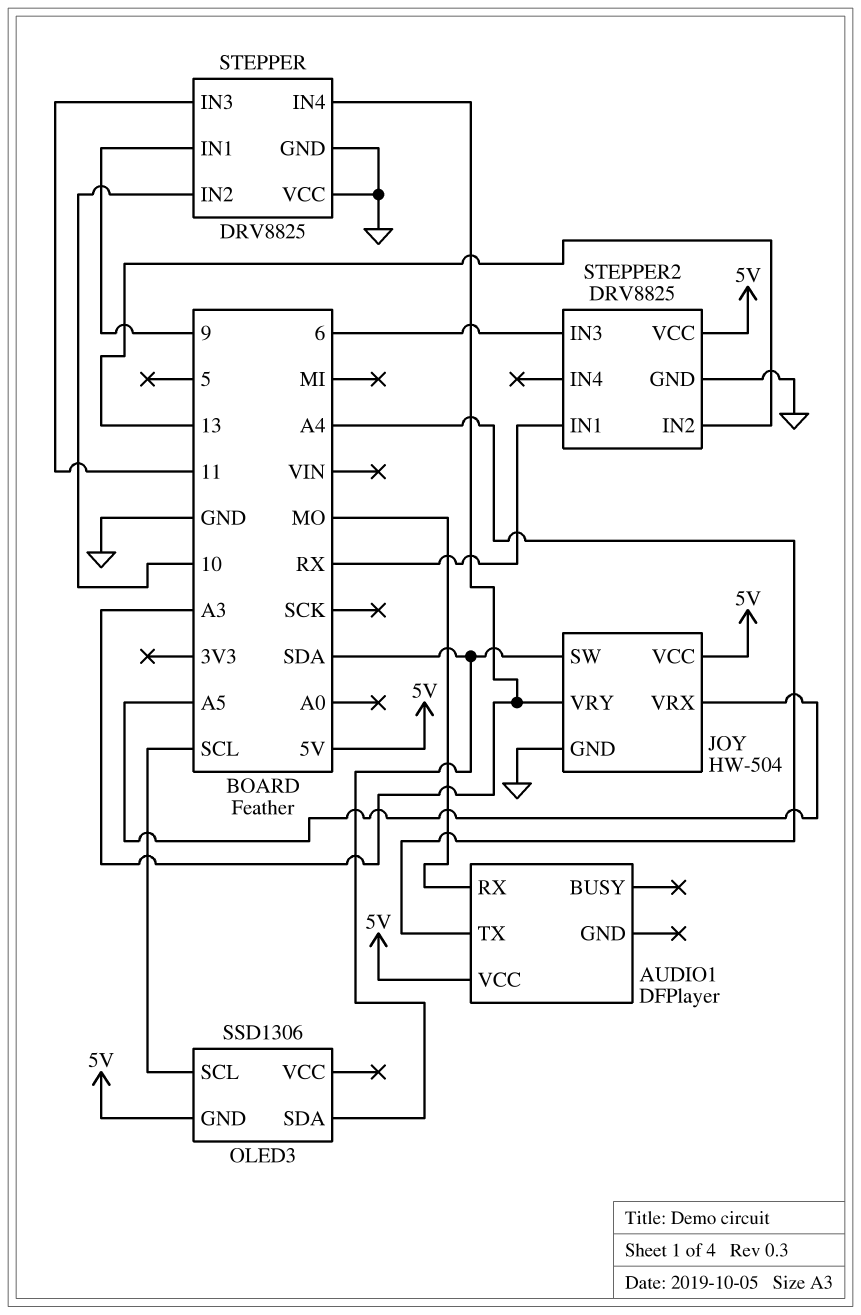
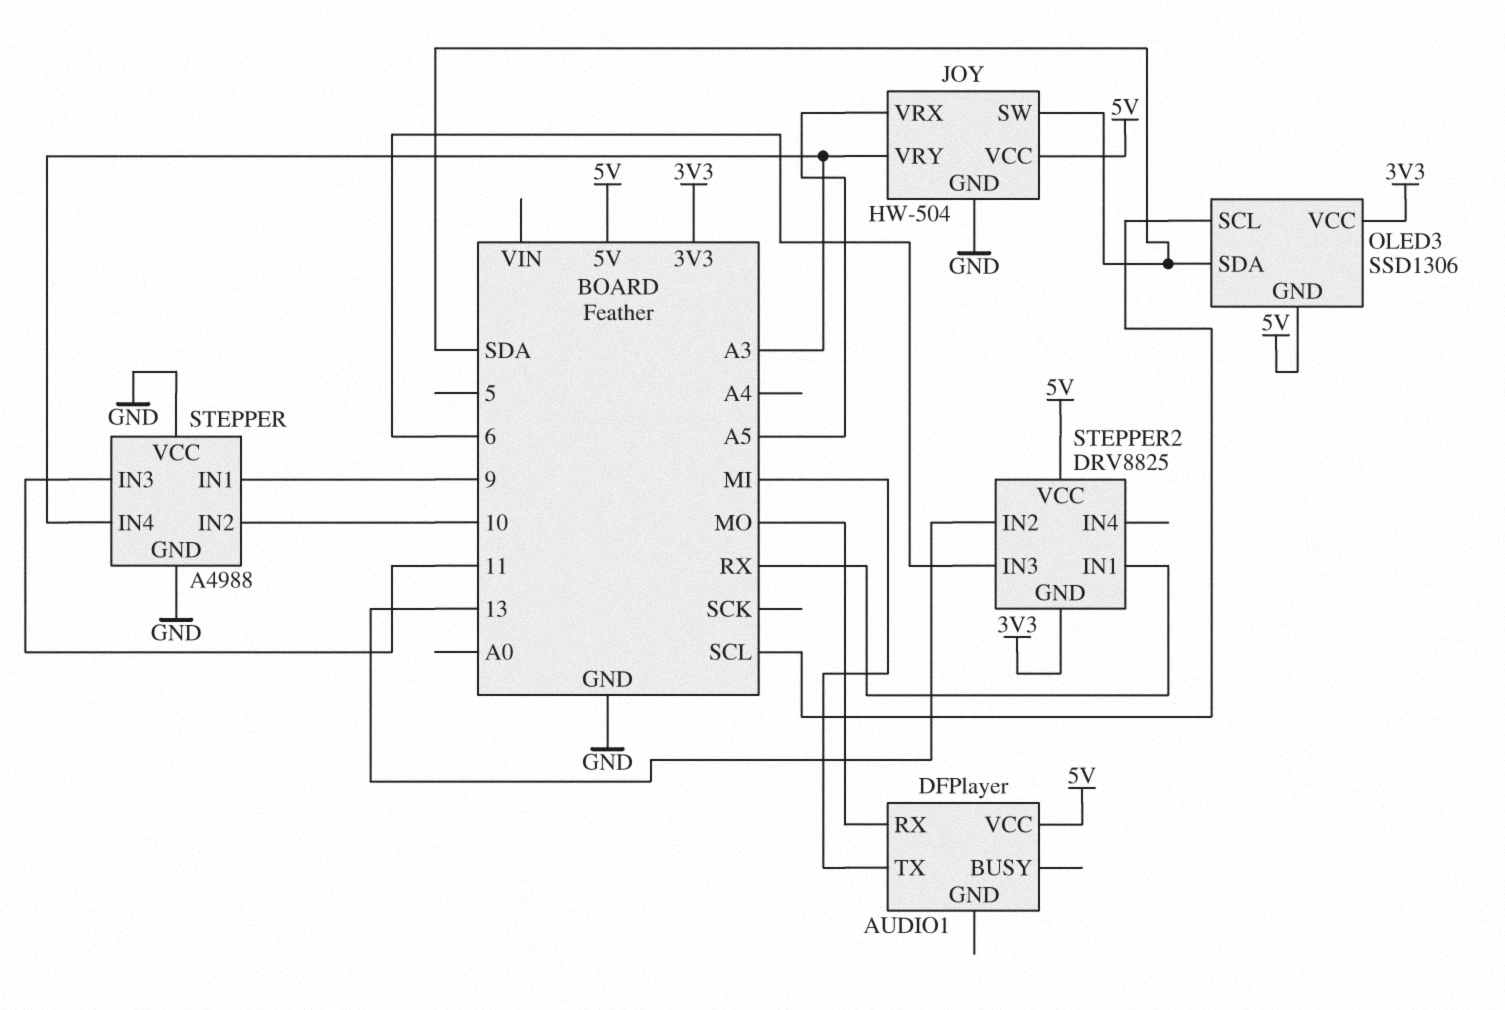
AUDIO1 pin TX: A4 -> MI
OLED3 pin VCC: none -> 3V3
STEPPER: DRV8825 -> A4988
STEPPER2 pin GND: GND -> 3V3

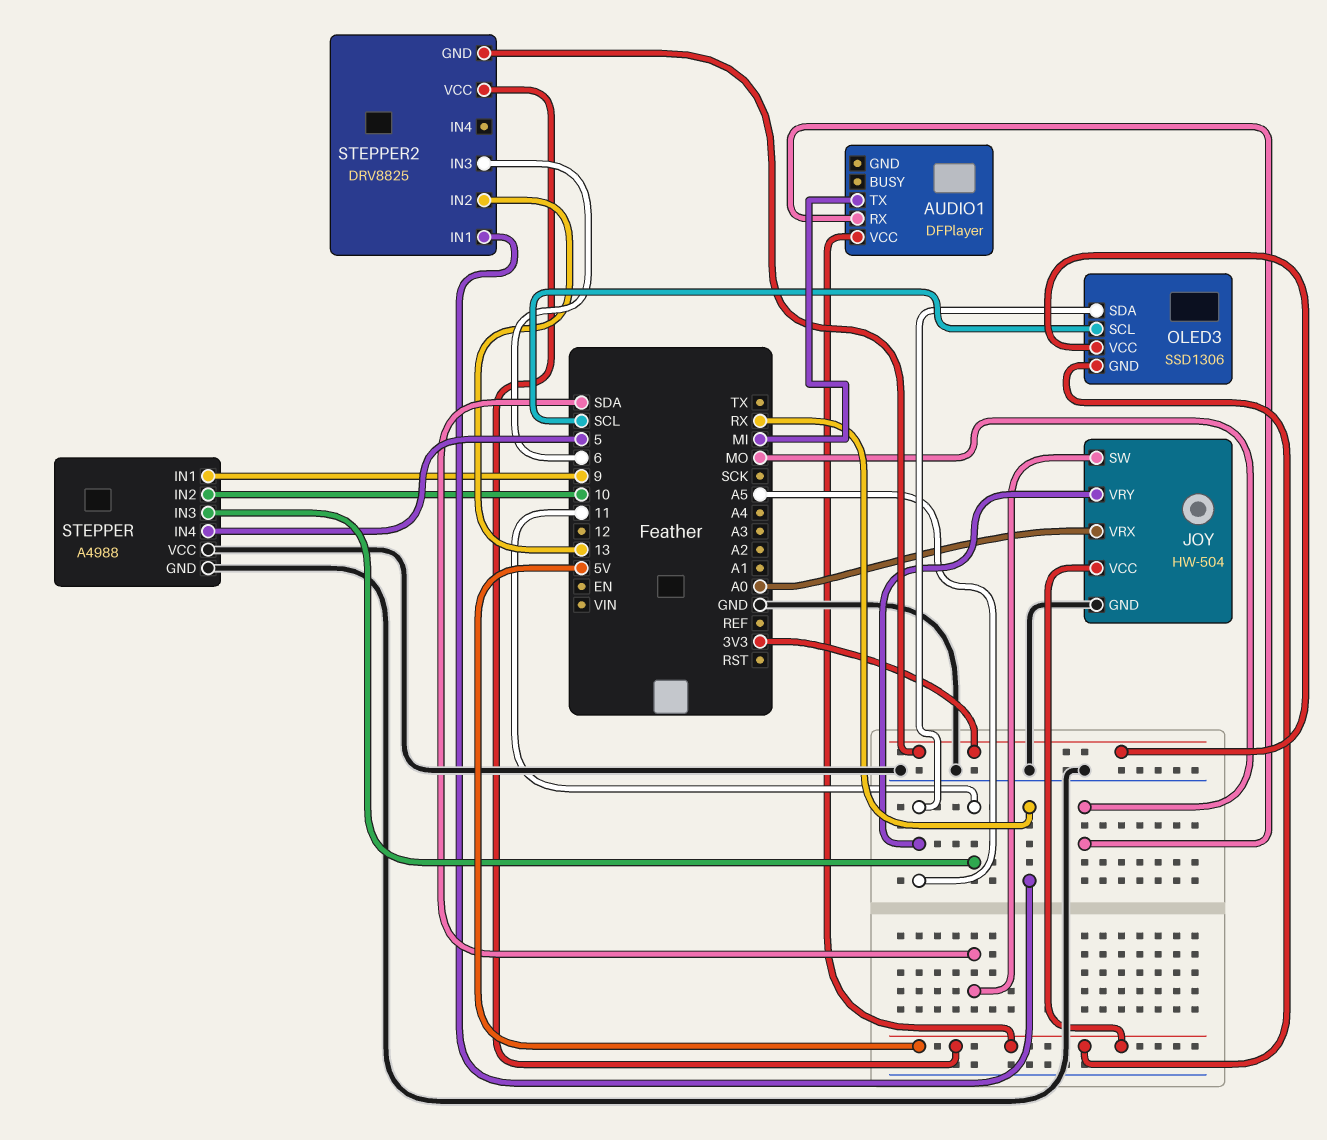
JOY pin VRX: A5 -> A0
JOY pin VRY: A3 -> A5
OLED3 pin SDA: SDA -> A5
STEPPER pin IN4: A3 -> 5

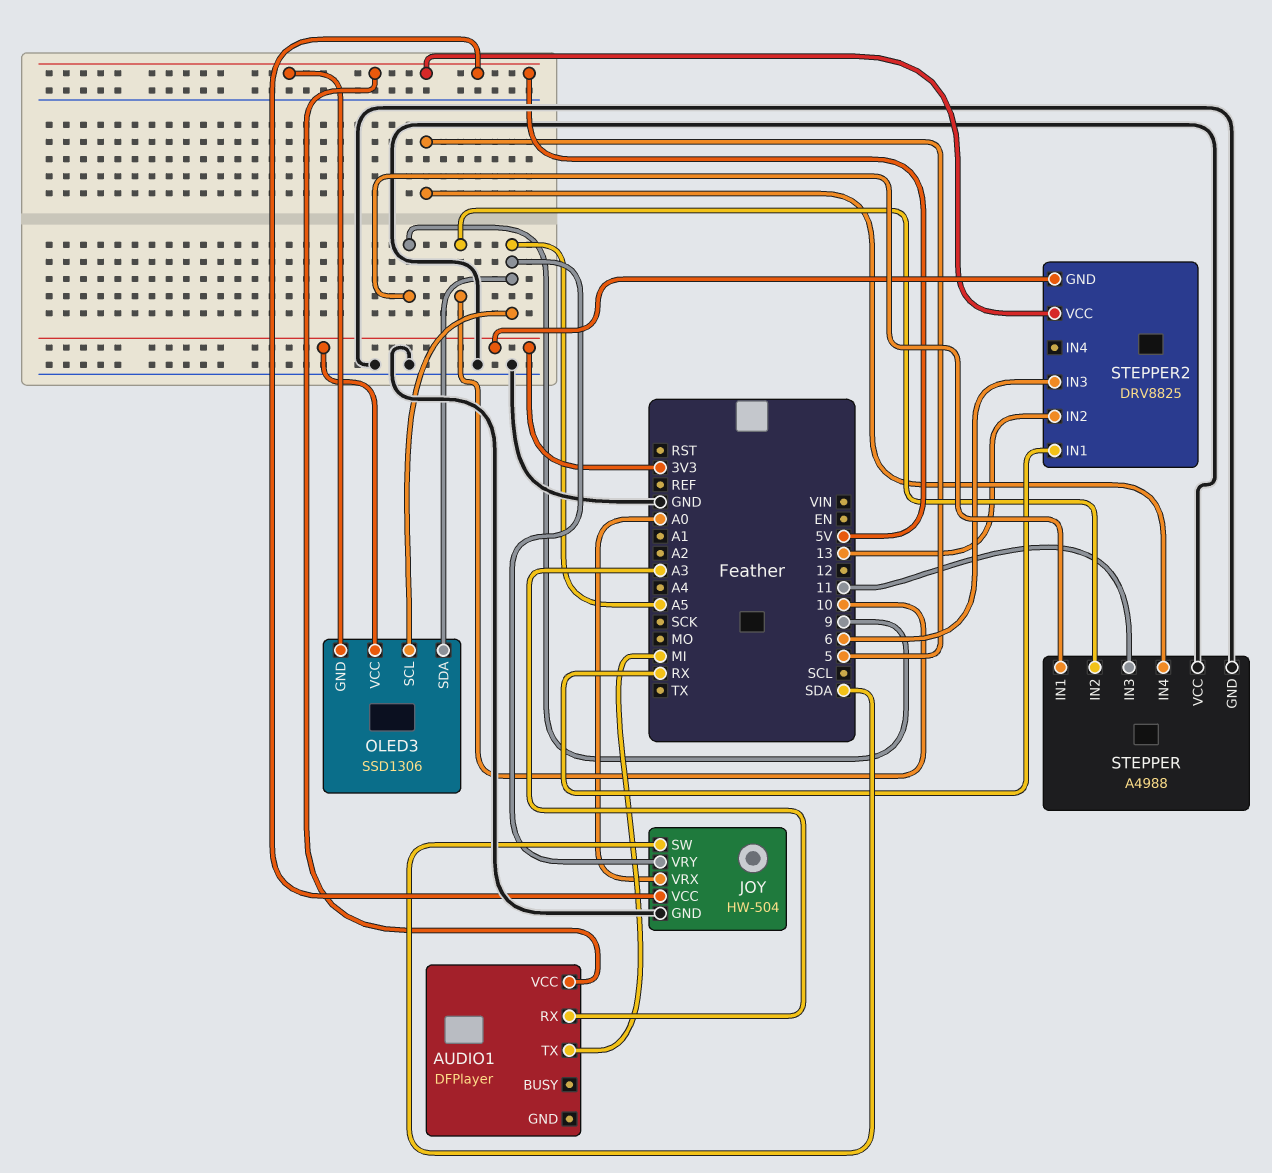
AUDIO1 pin RX: MO -> A3
OLED3 pin SCL: SCL -> A5

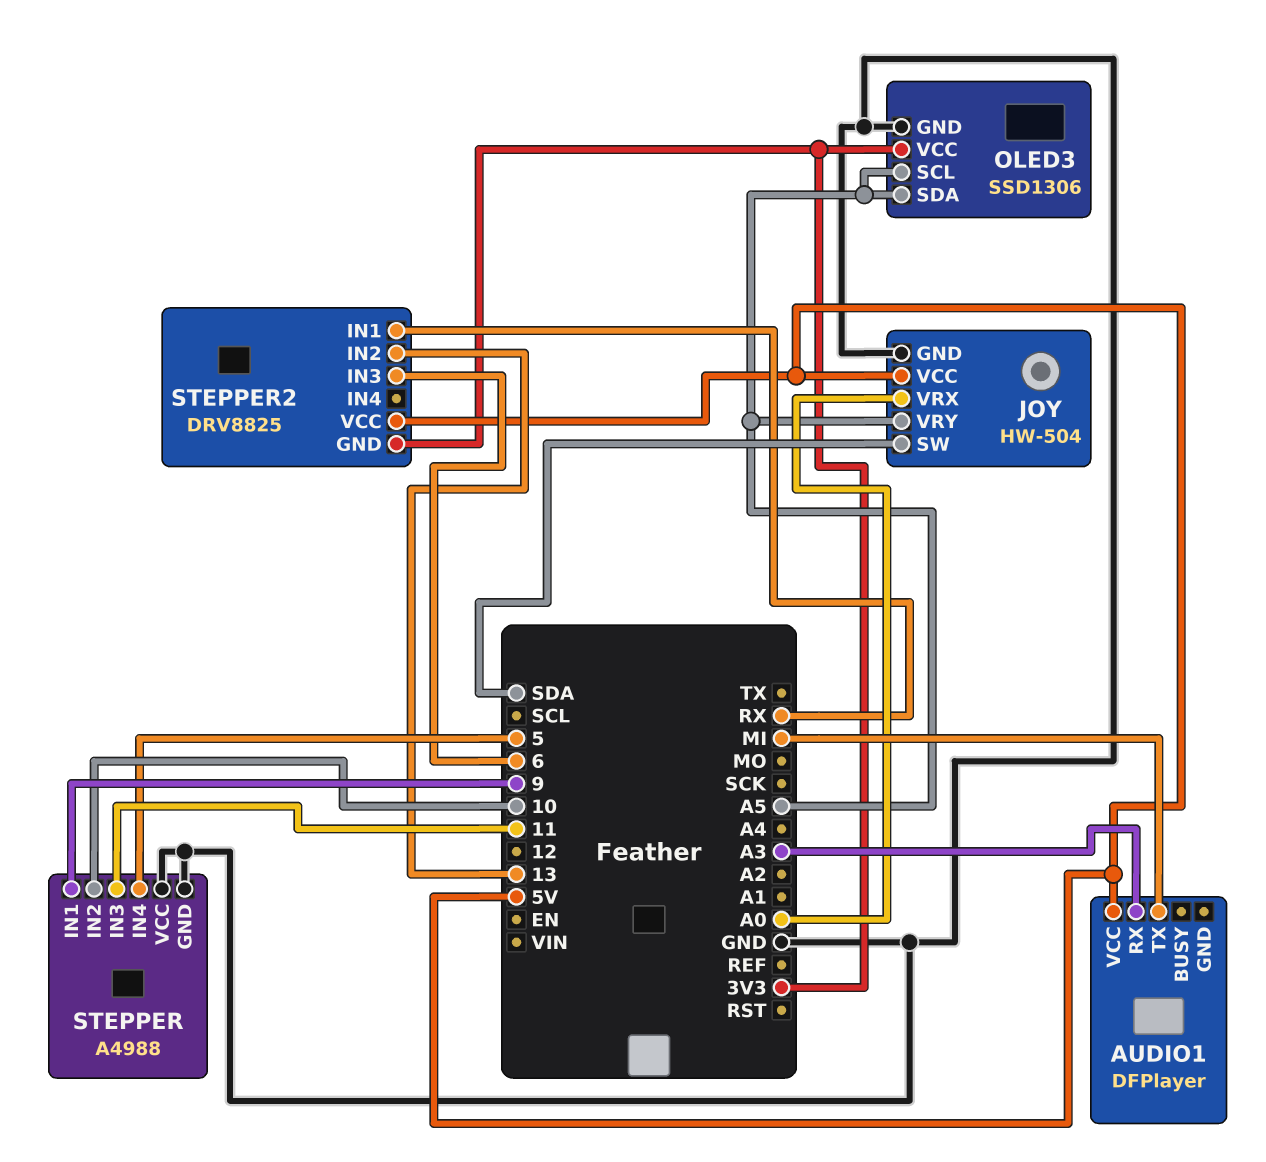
OLED3 pin GND: 5V -> GND

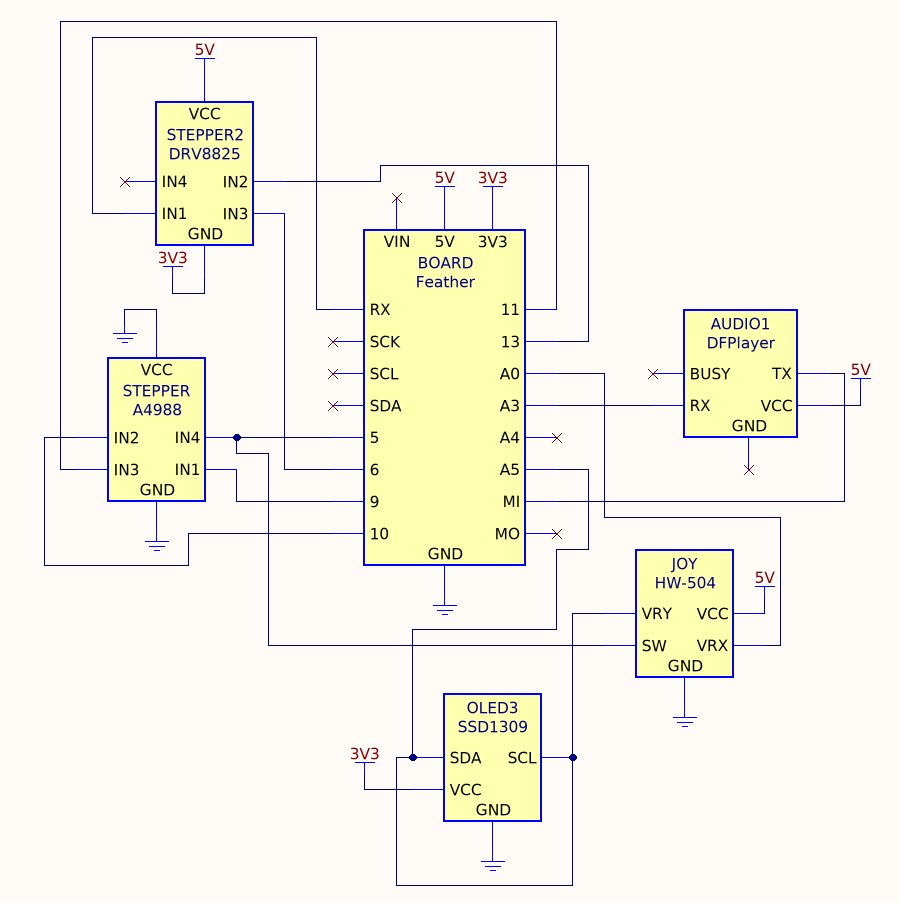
JOY pin SW: SDA -> 5
OLED3: SSD1306 -> SSD1309

